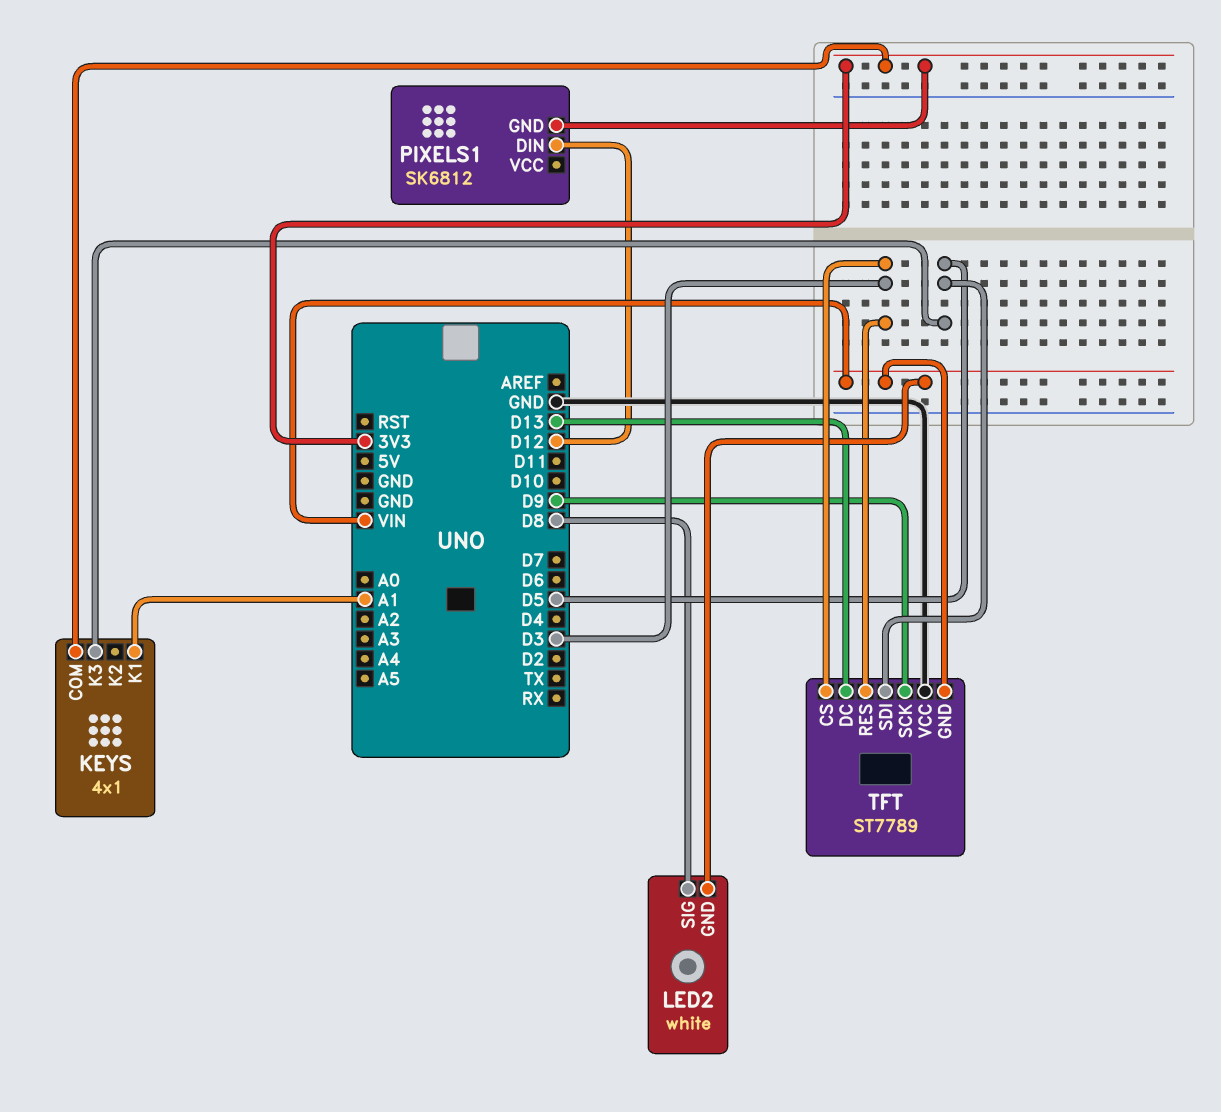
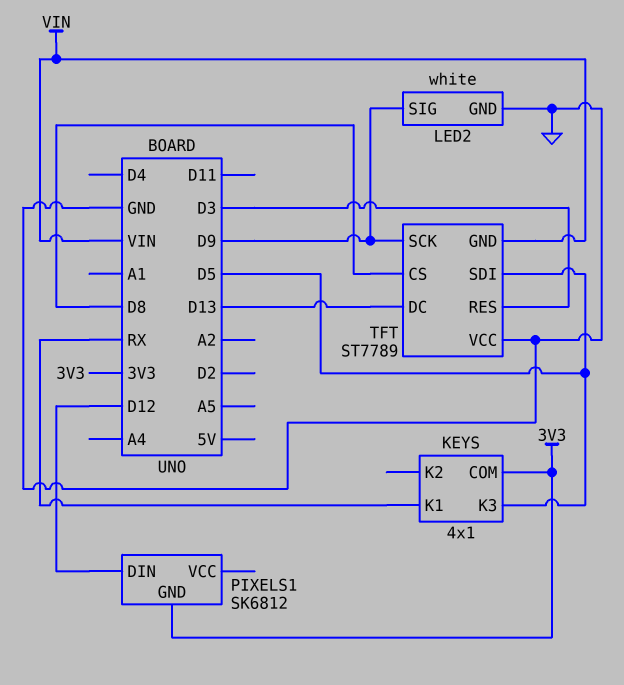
KEYS pin K1: A1 -> RX
LED2 pin GND: VIN -> GND
LED2 pin SIG: D8 -> D9
TFT pin CS: D3 -> D8

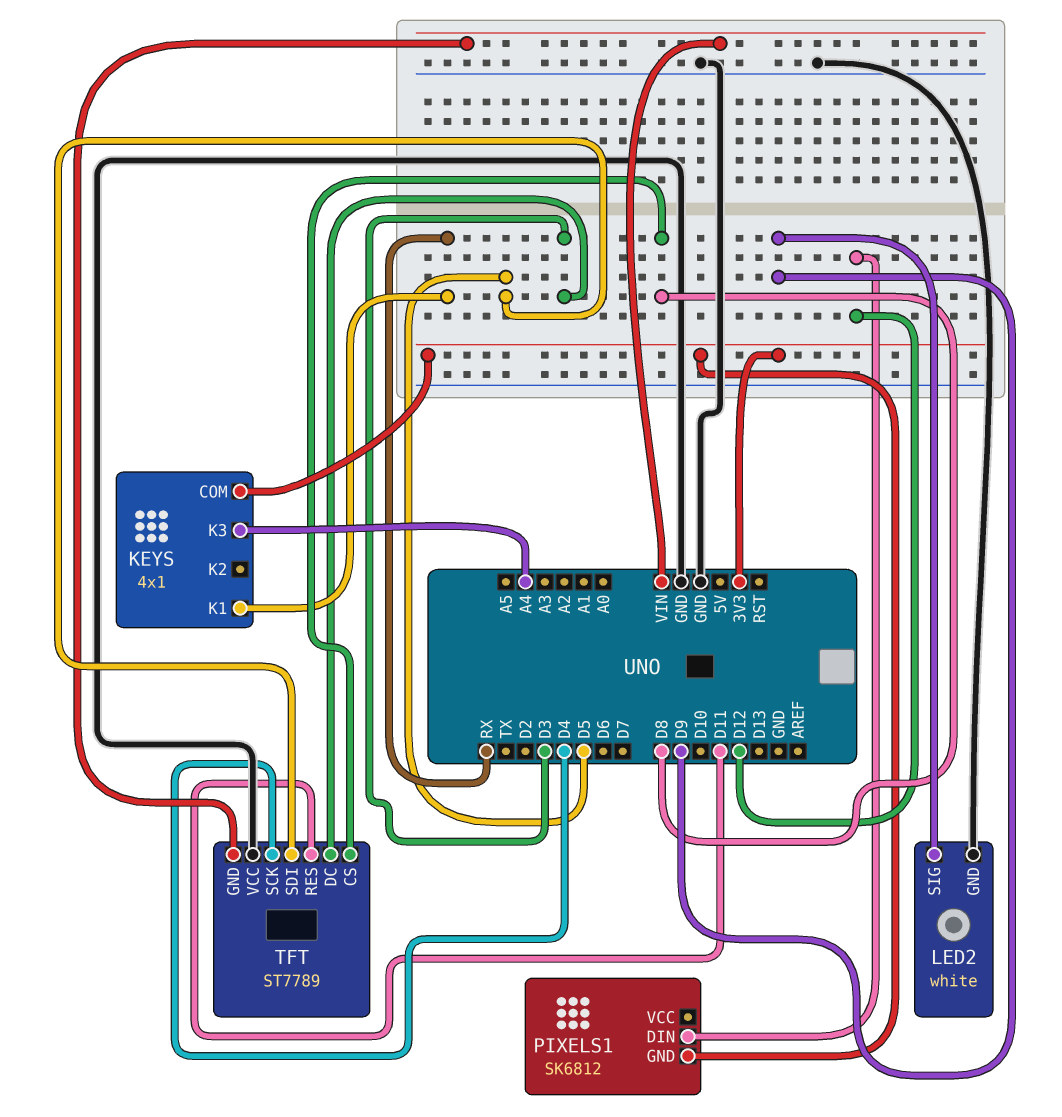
KEYS pin K3: D5 -> A4
TFT pin DC: D13 -> D3
TFT pin RES: D3 -> D11
TFT pin SCK: D9 -> D4

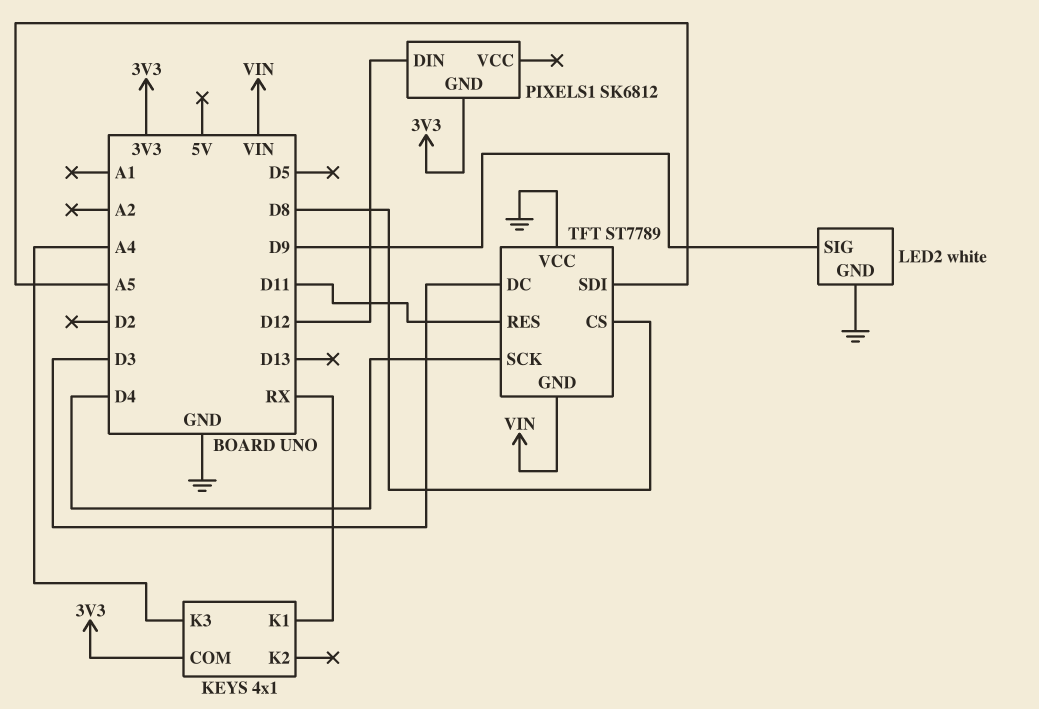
TFT pin SDI: D5 -> A5

